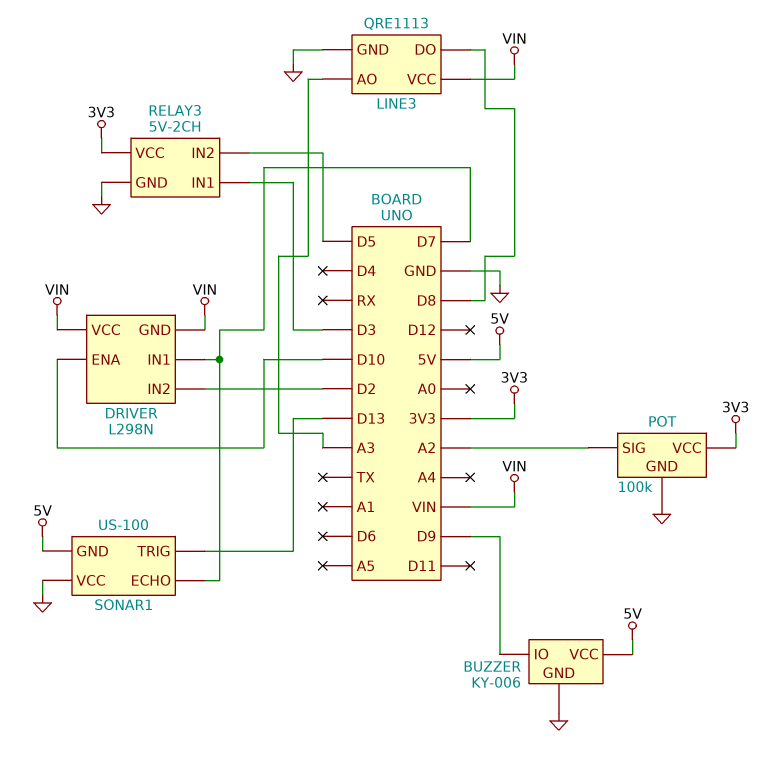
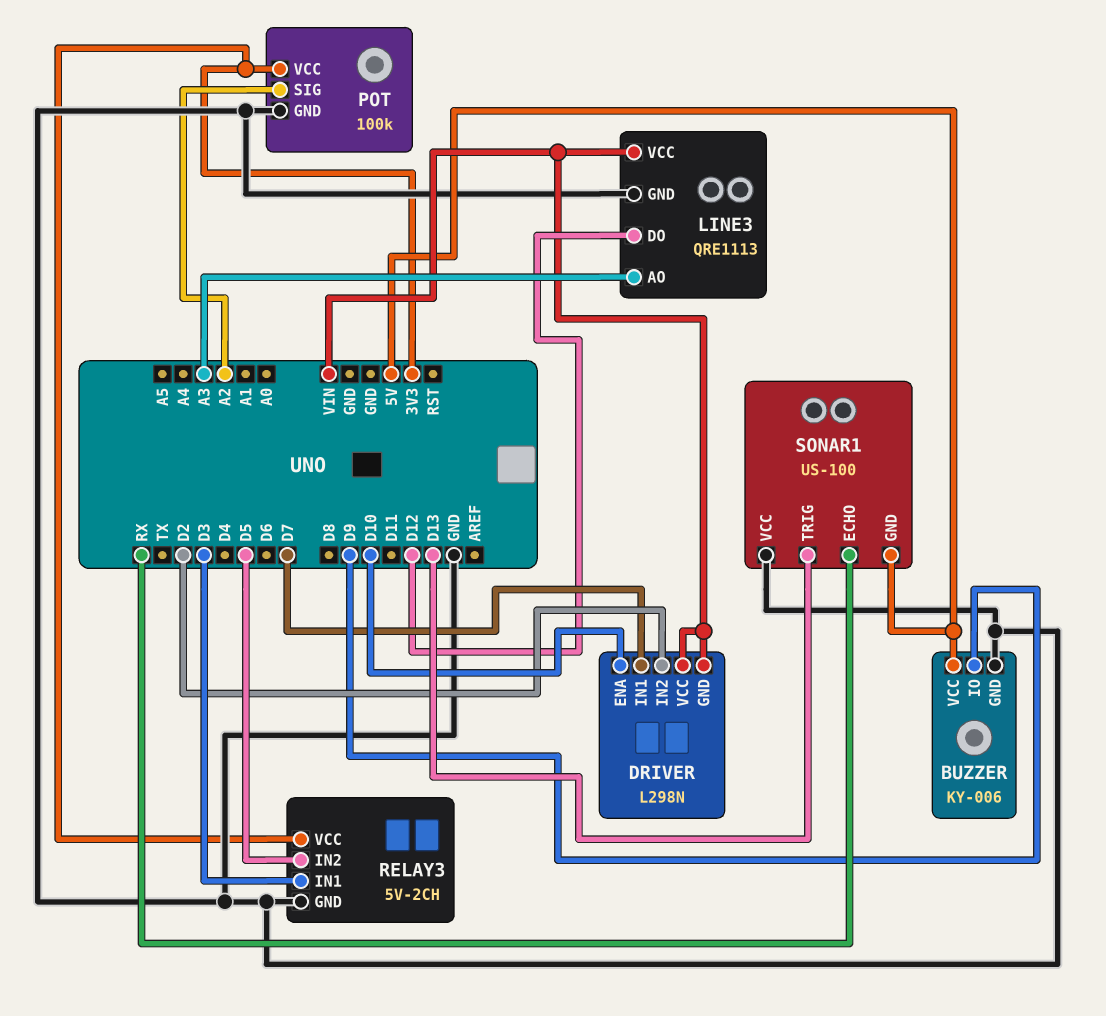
LINE3 pin DO: D8 -> D12
SONAR1 pin ECHO: D7 -> RX

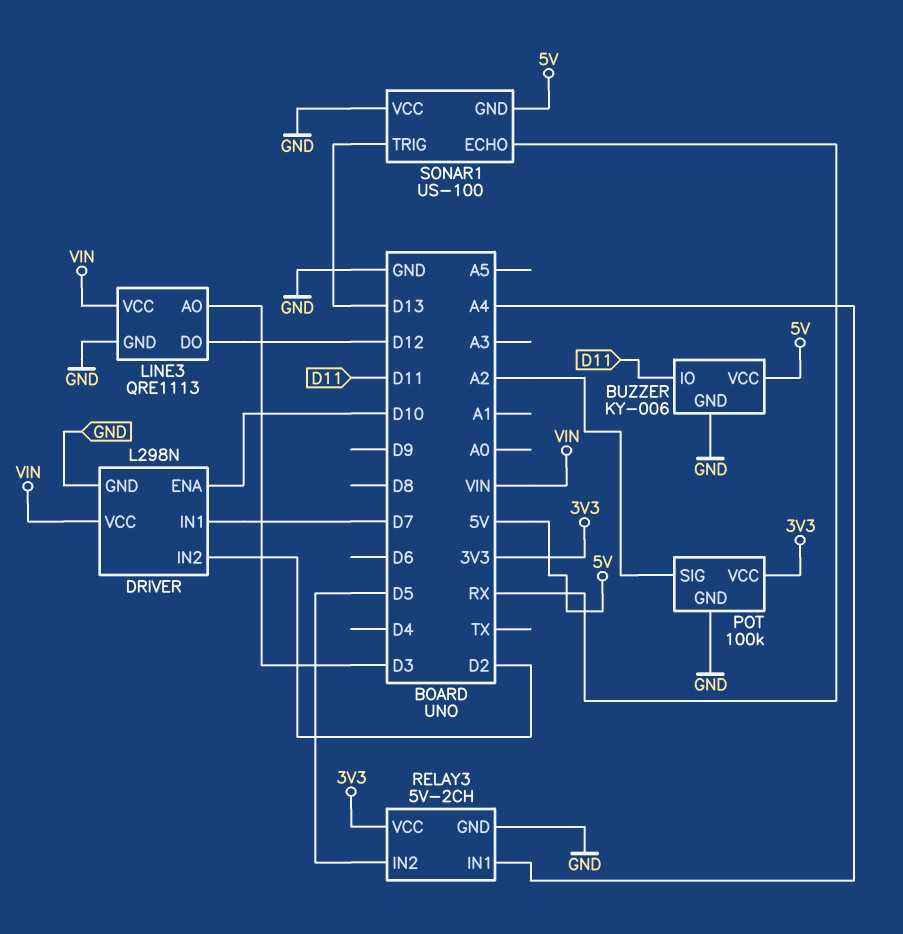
BUZZER pin IO: D9 -> D11
DRIVER pin GND: VIN -> GND
LINE3 pin AO: A3 -> D3
RELAY3 pin IN1: D3 -> A4

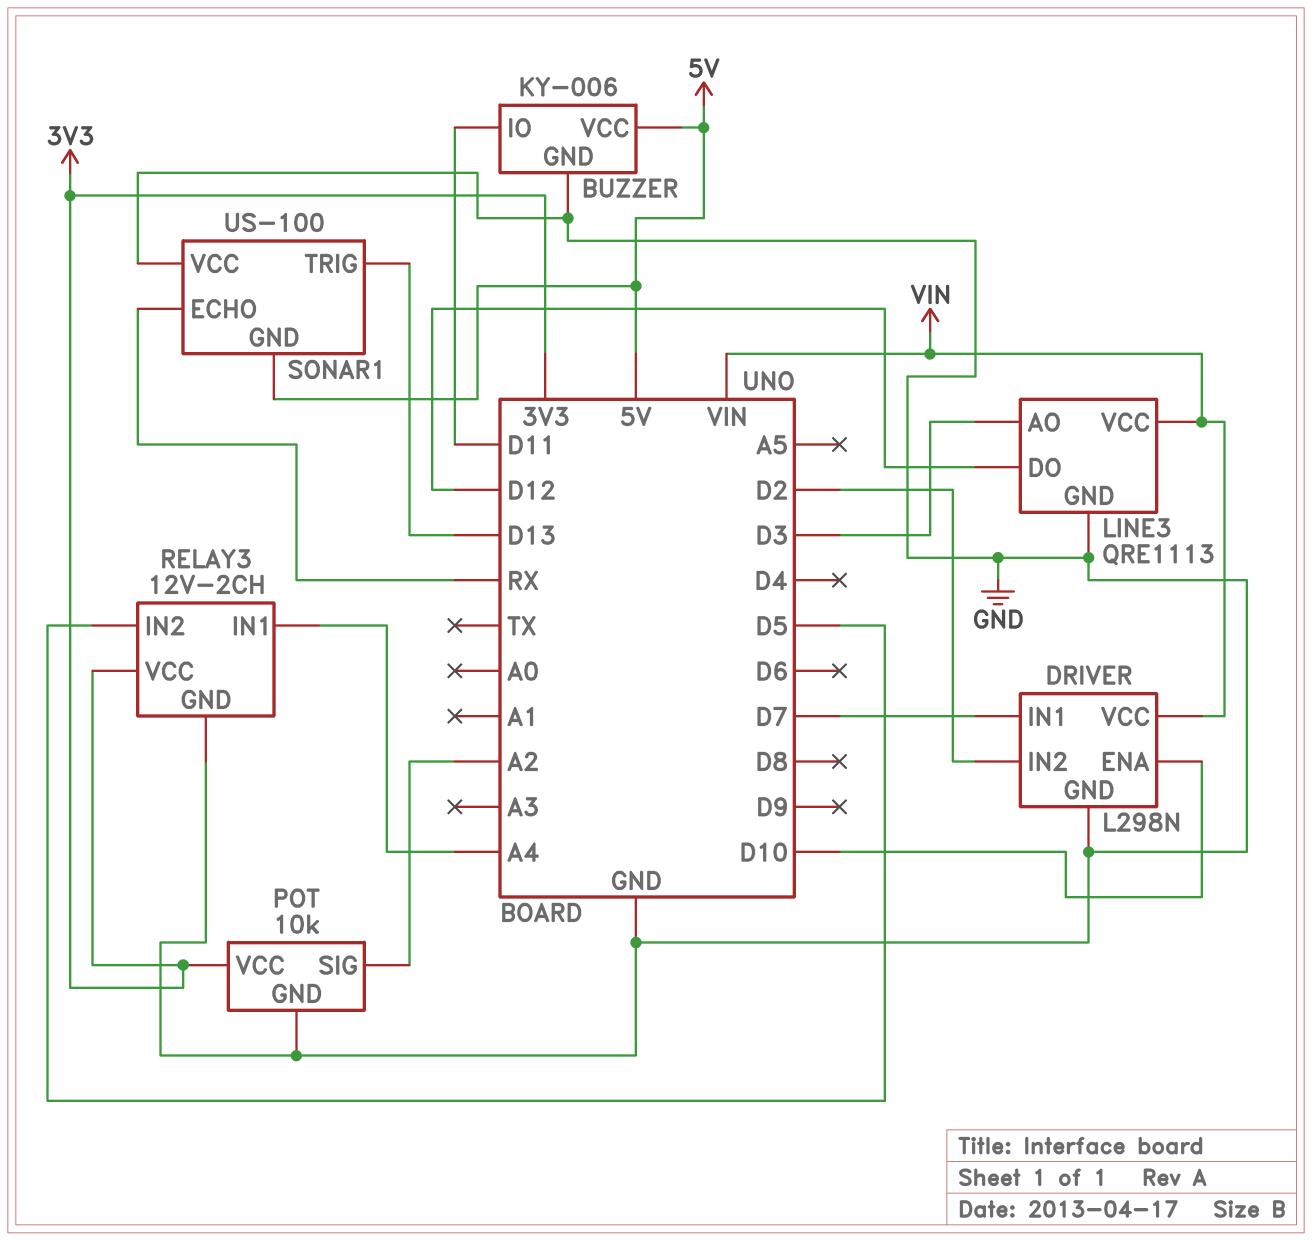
POT: 100k -> 10k
RELAY3: 5V-2CH -> 12V-2CH

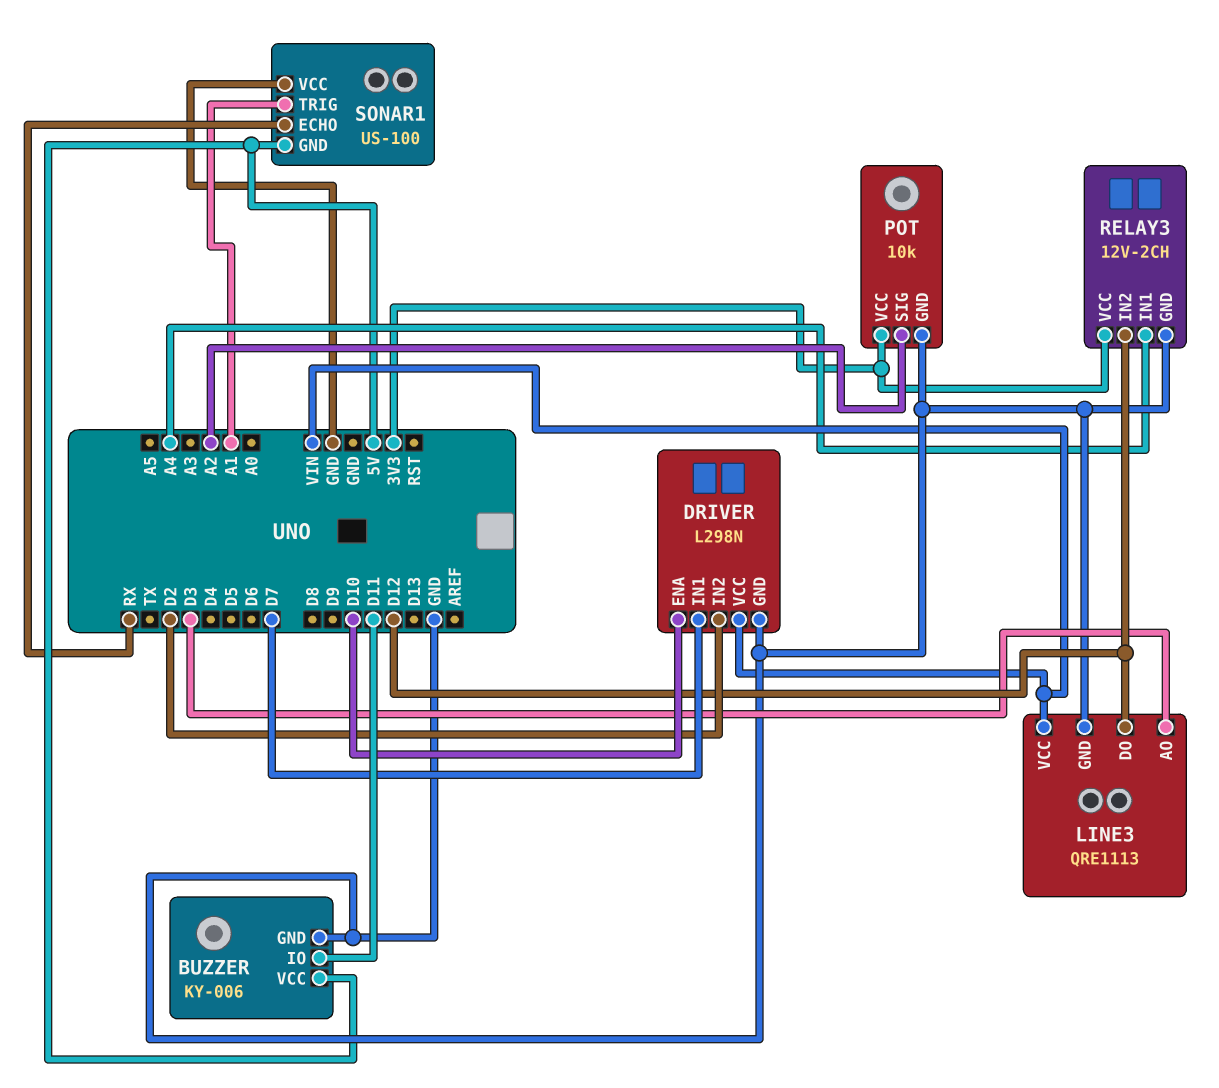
RELAY3 pin IN2: D5 -> D12
SONAR1 pin TRIG: D13 -> A1

